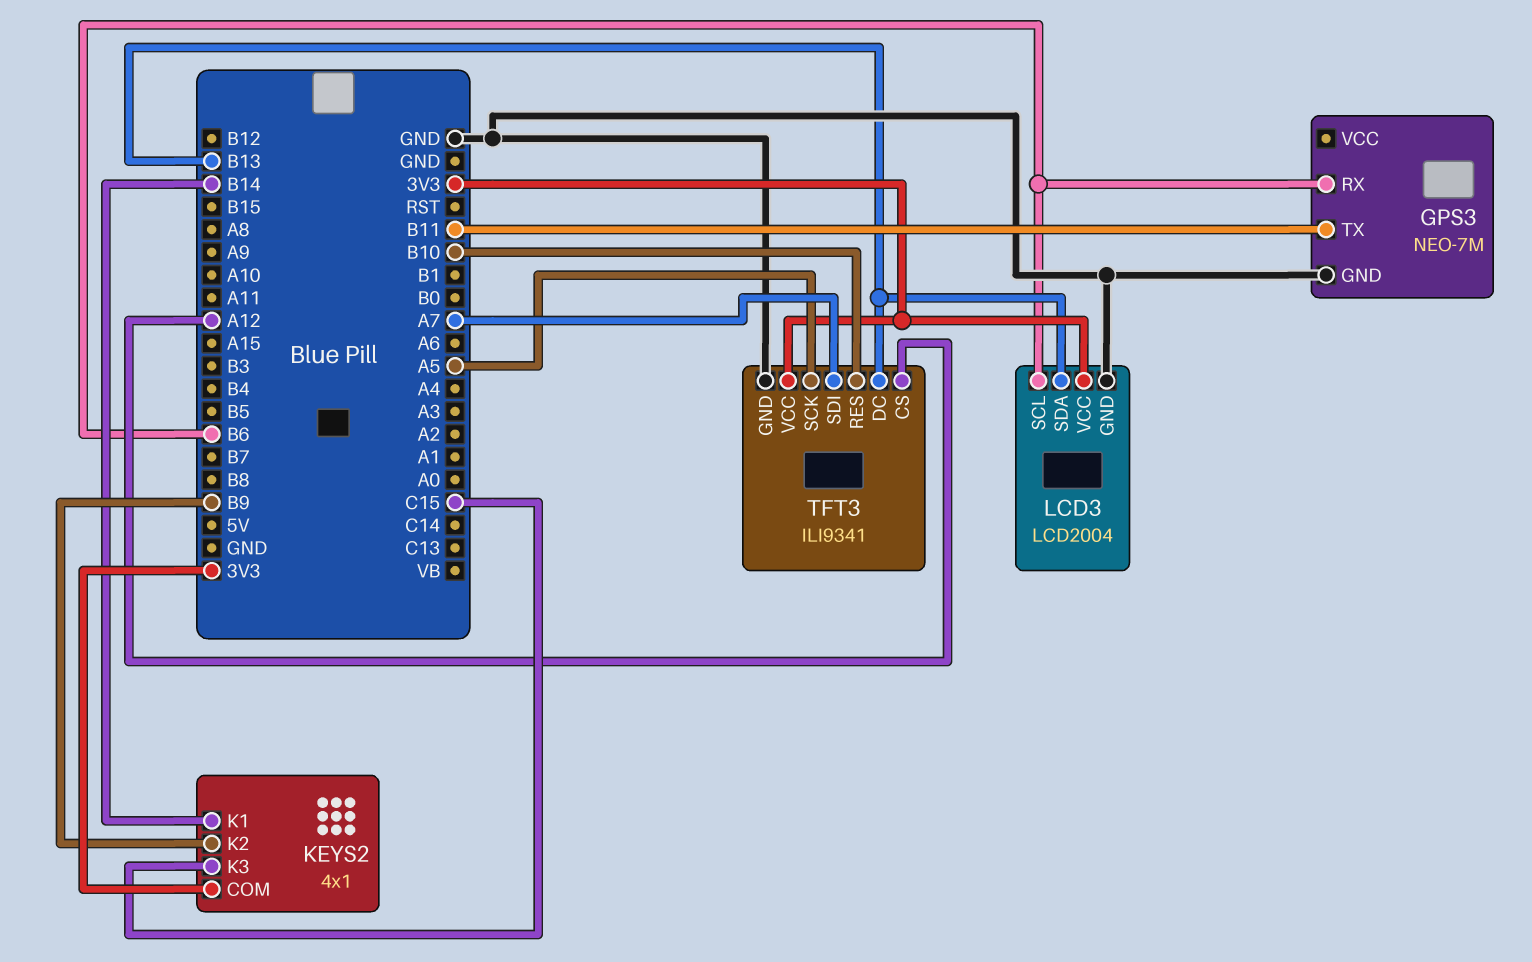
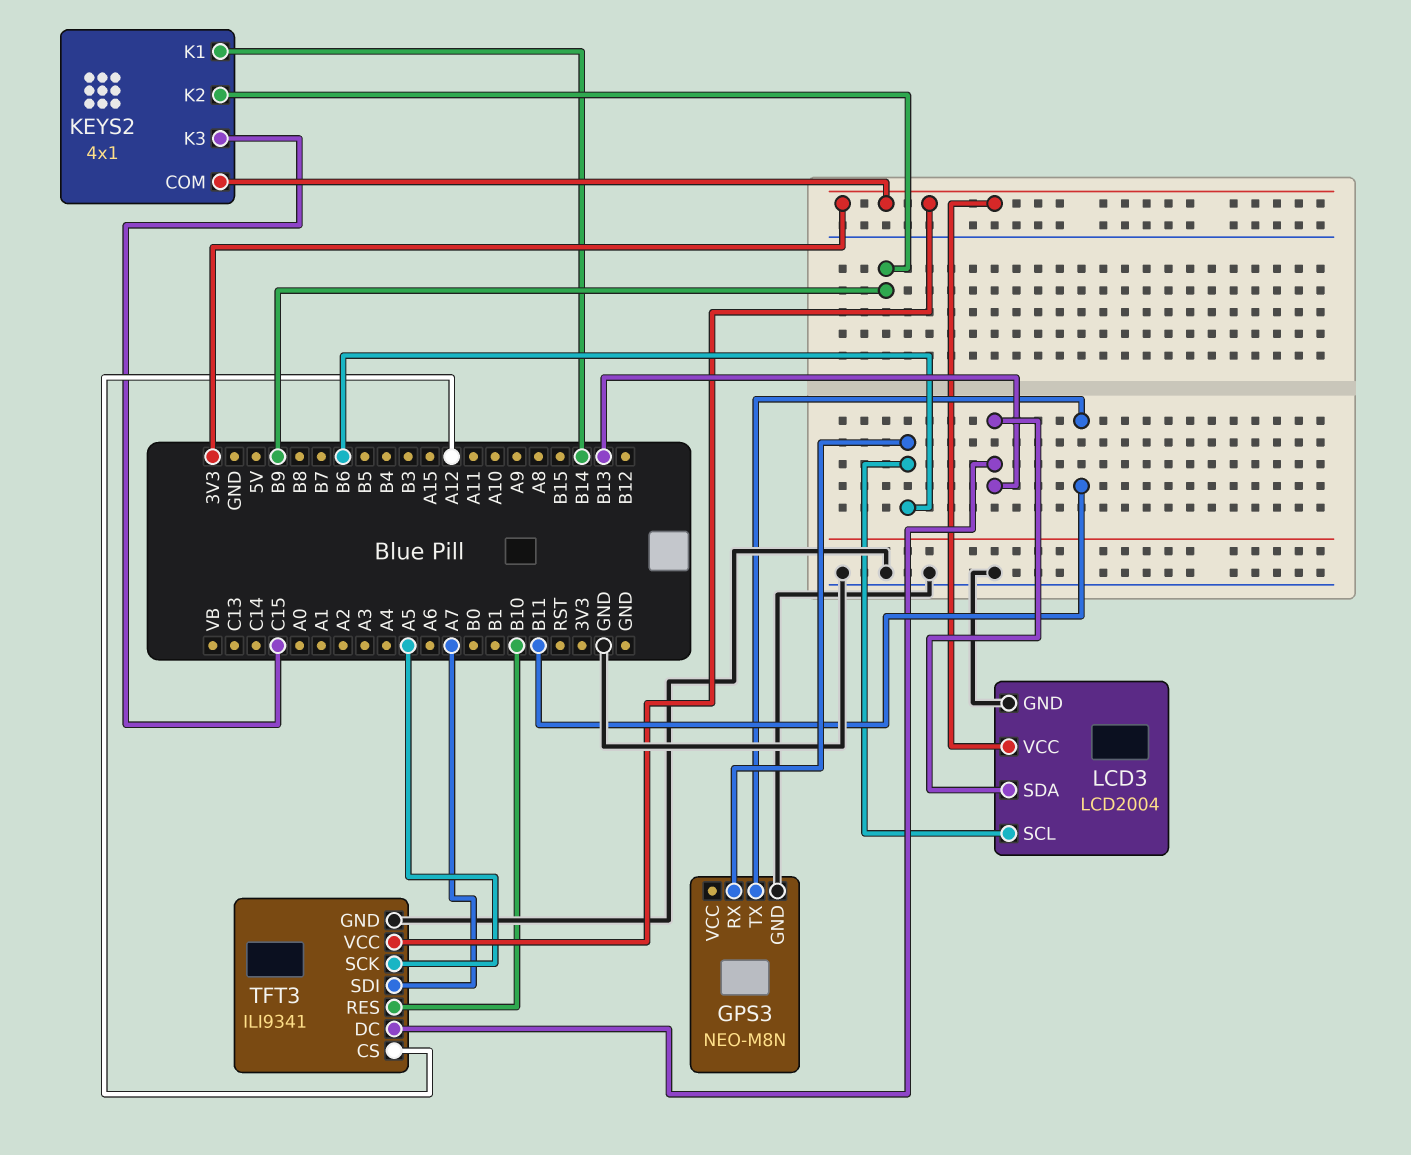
GPS3: NEO-7M -> NEO-M8N

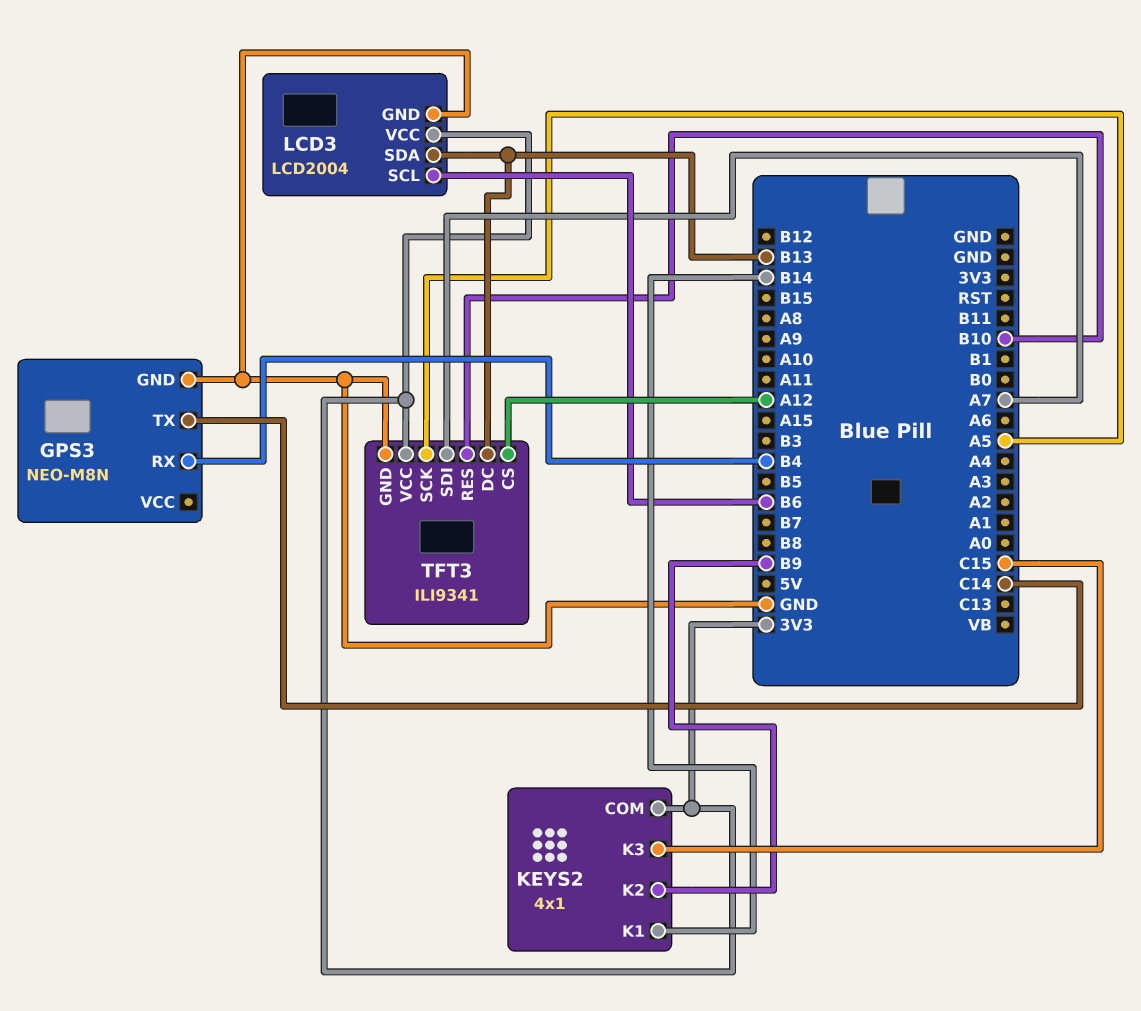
GPS3 pin RX: B6 -> B4
GPS3 pin TX: B11 -> C14

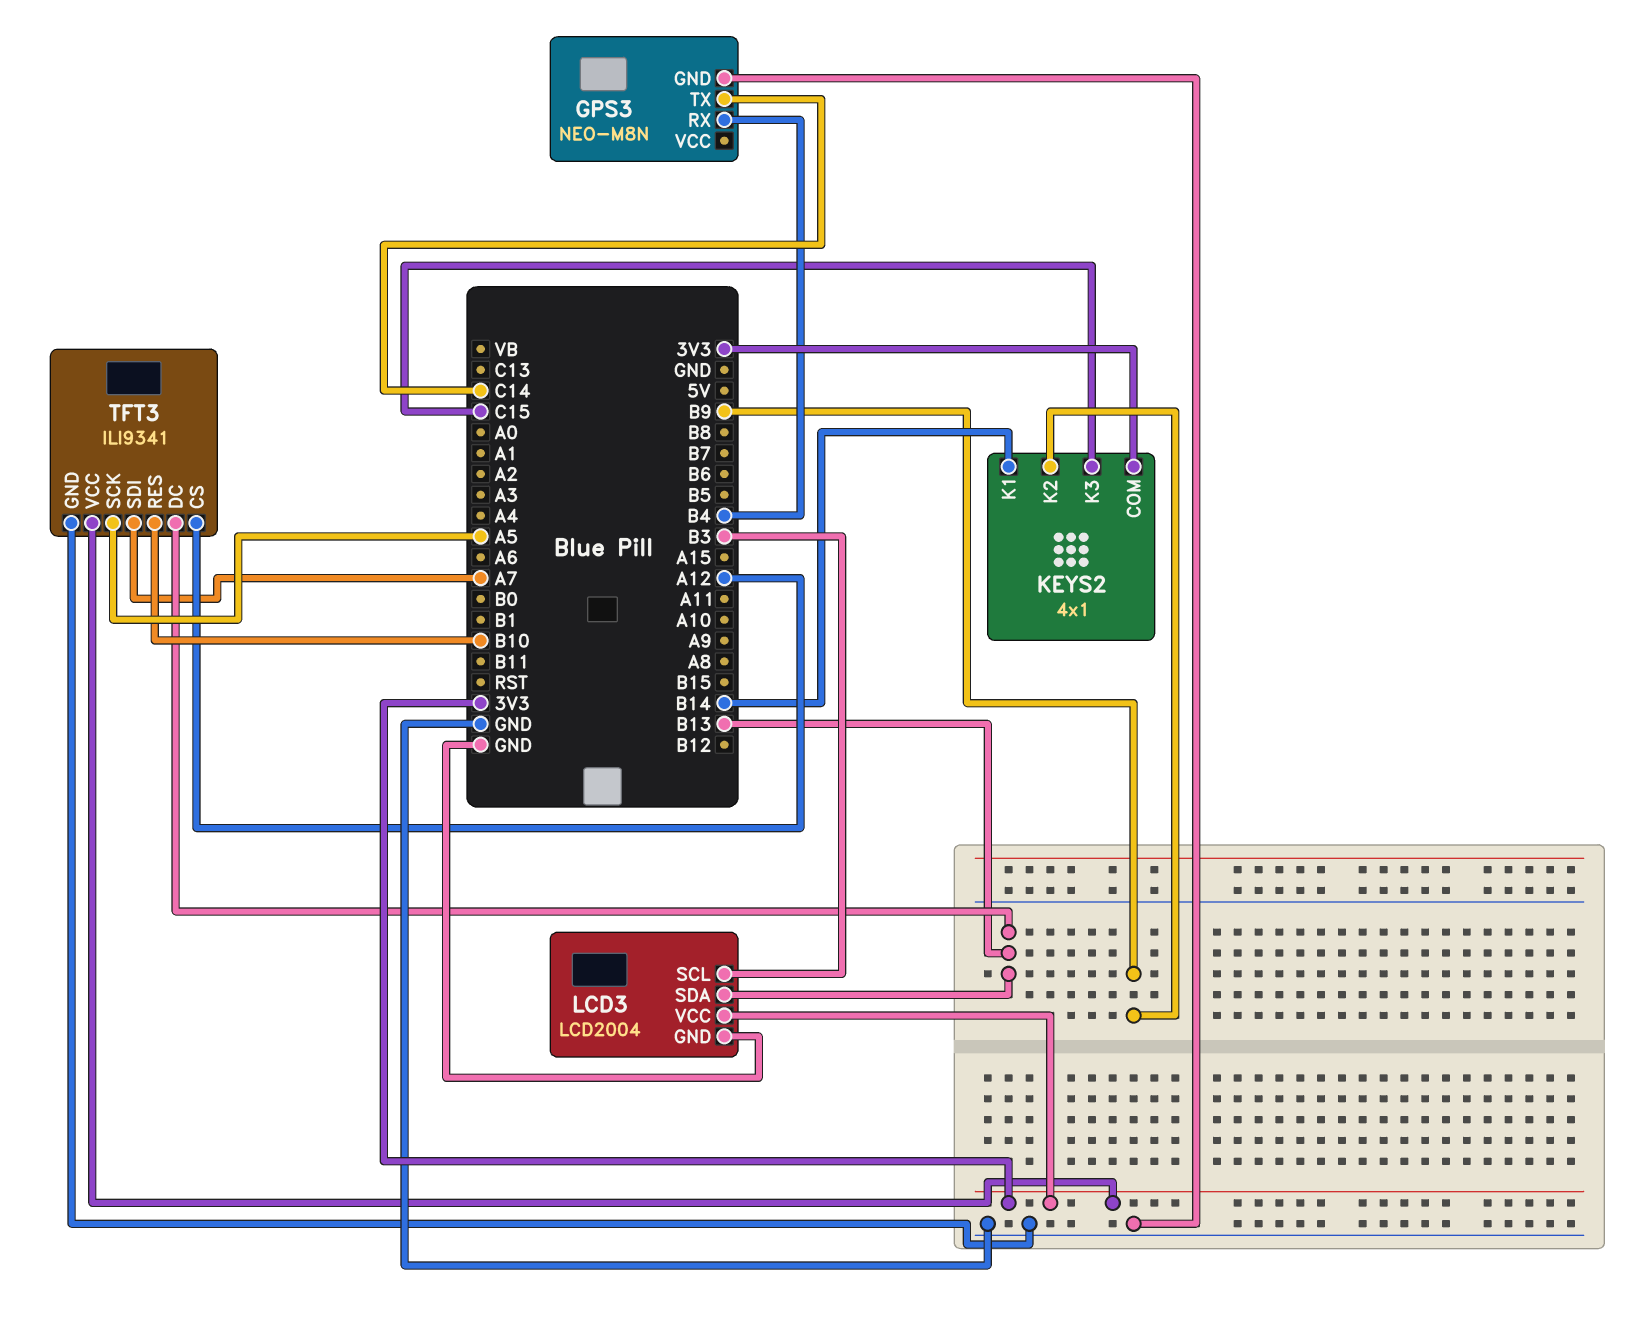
LCD3 pin SCL: B6 -> B3

